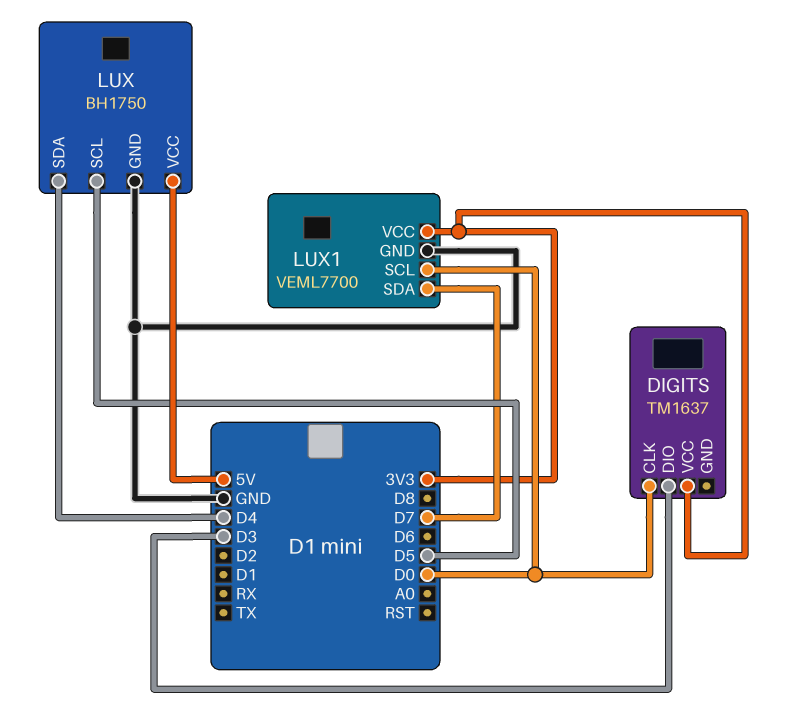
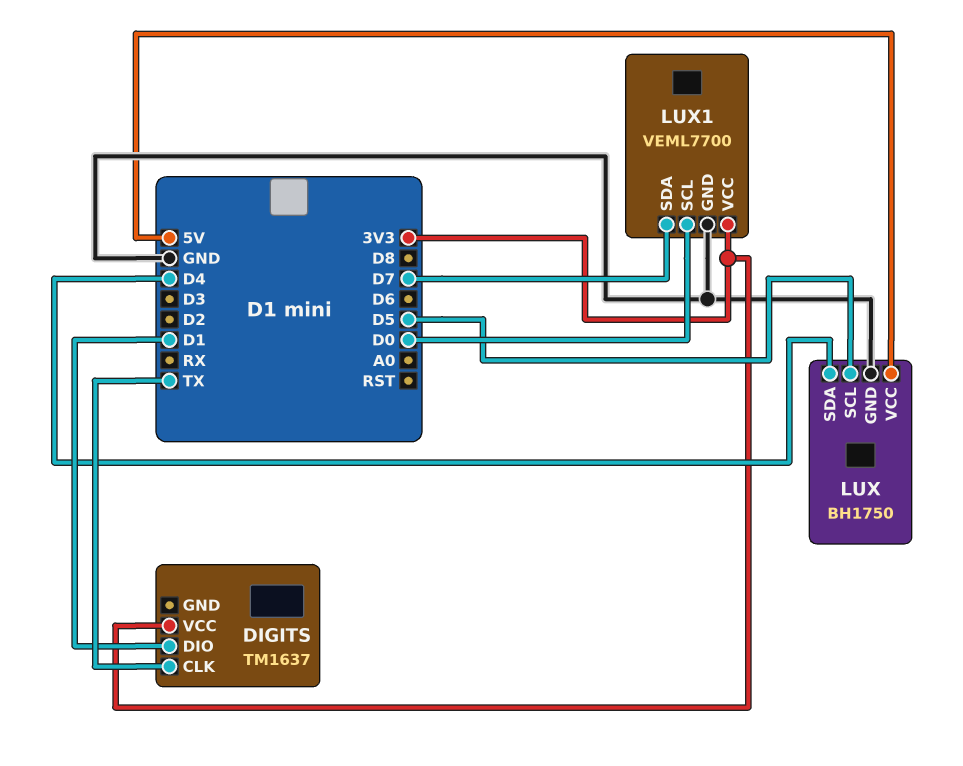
DIGITS pin CLK: D0 -> TX
DIGITS pin DIO: D3 -> D1

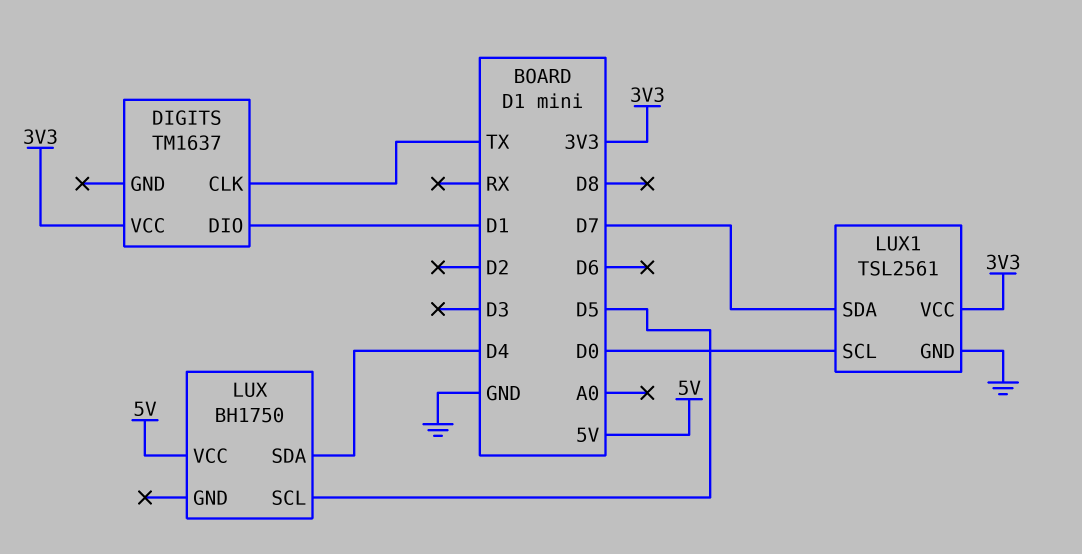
LUX pin GND: GND -> none
LUX1: VEML7700 -> TSL2561

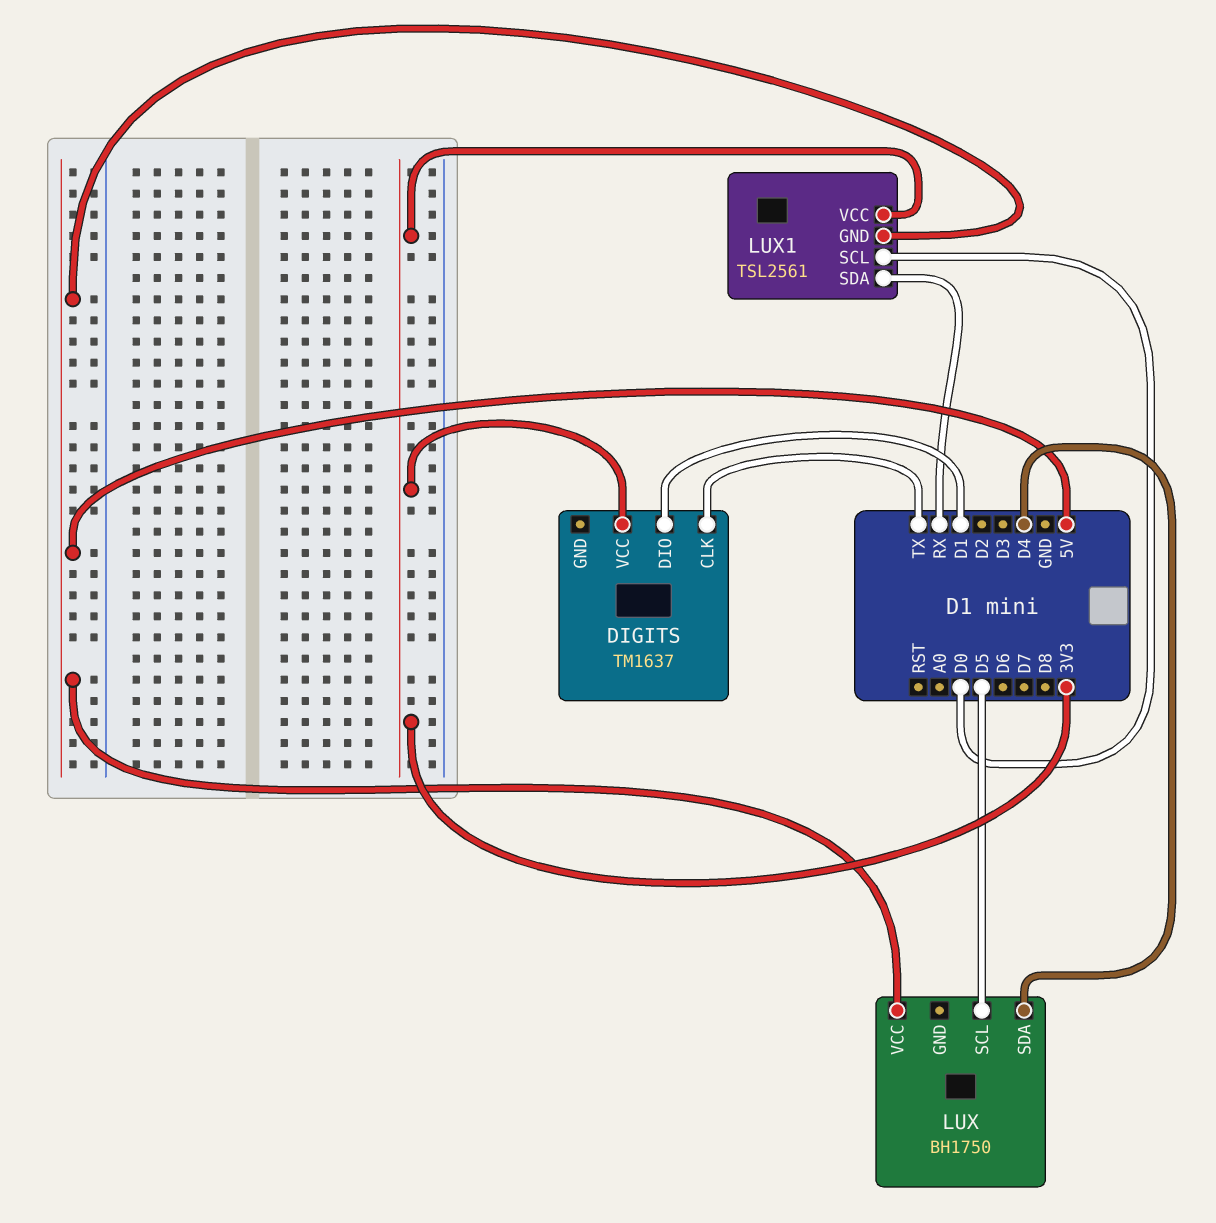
LUX1 pin GND: GND -> 5V
LUX1 pin SDA: D7 -> RX

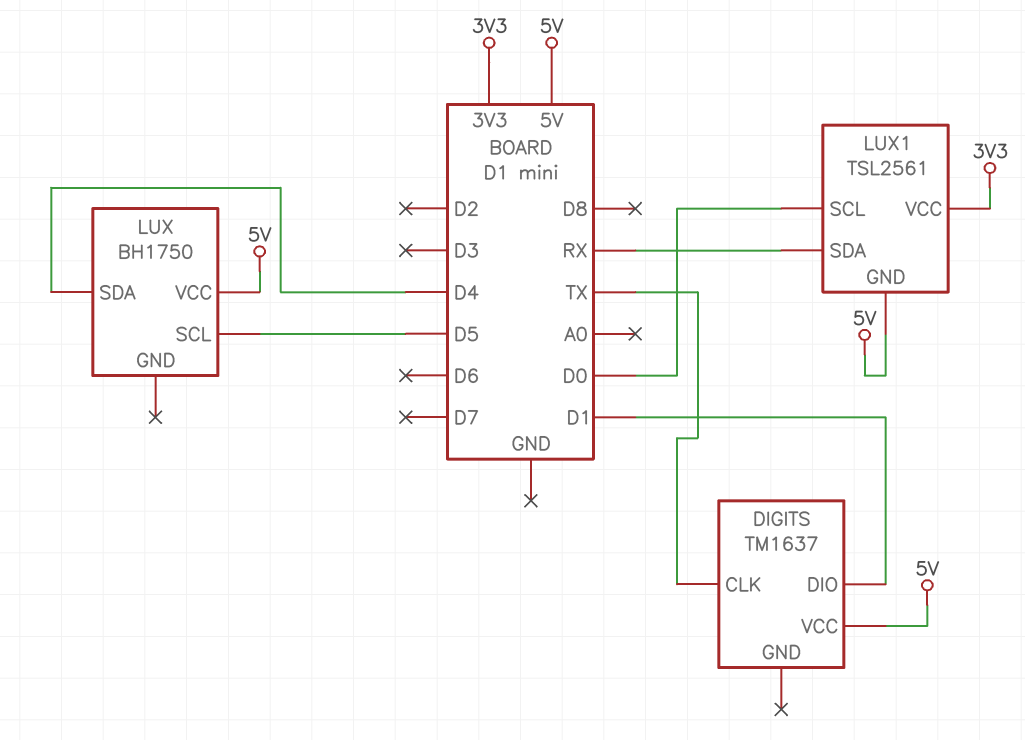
DIGITS pin VCC: 3V3 -> 5V

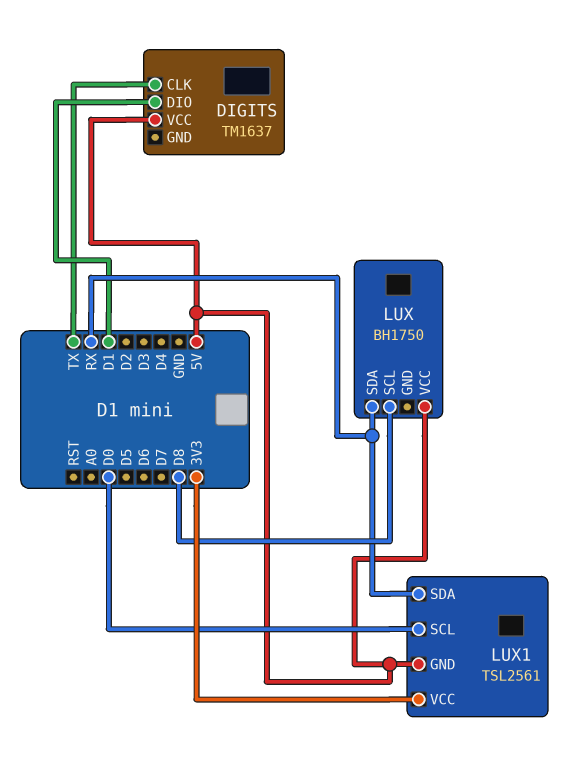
LUX pin SCL: D5 -> D8
LUX pin SDA: D4 -> RX

